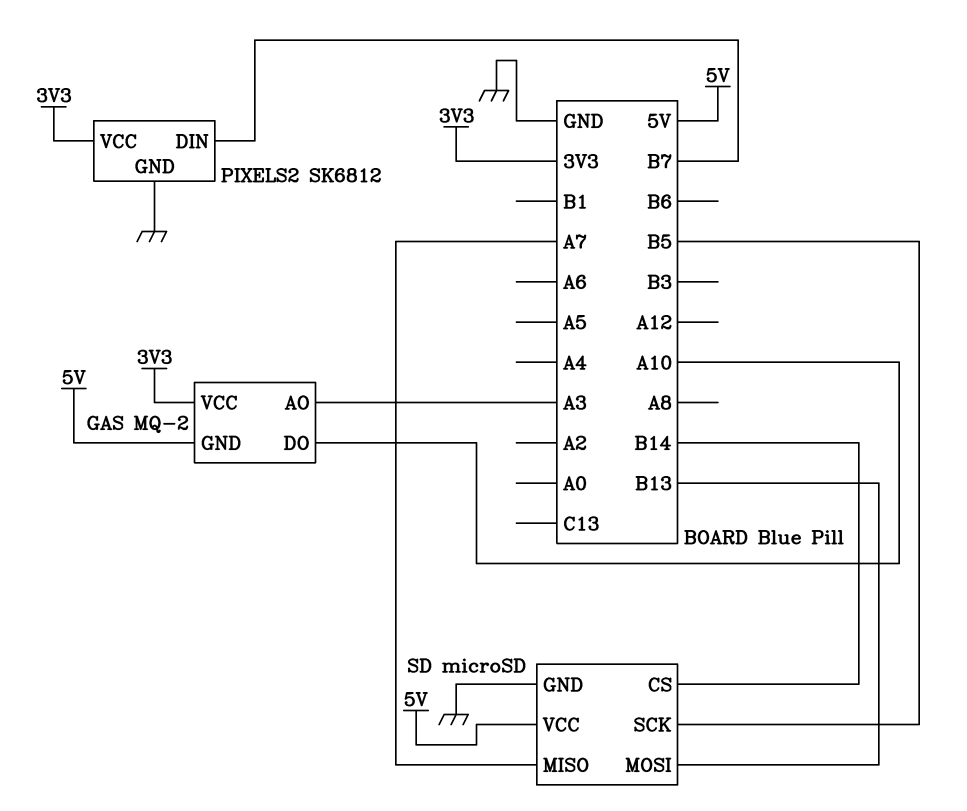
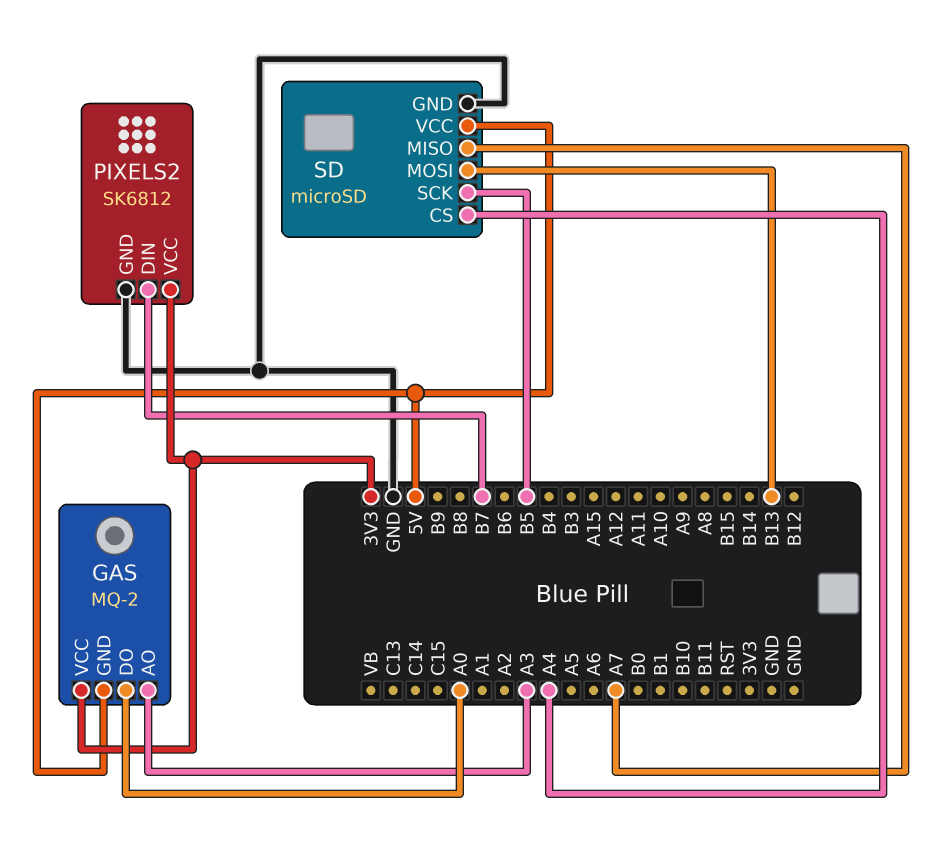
GAS pin DO: A10 -> A0
SD pin CS: B14 -> A4

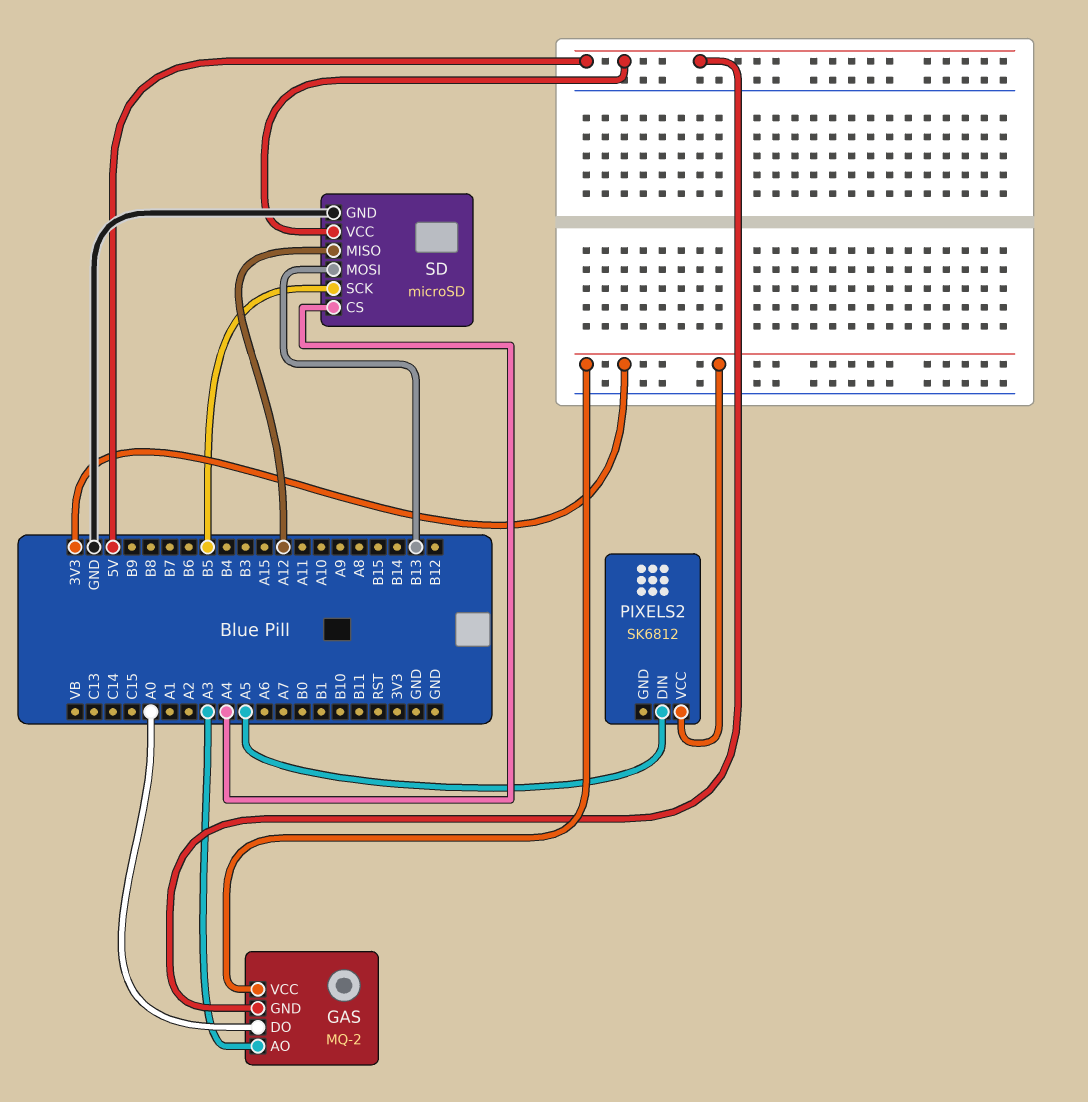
PIXELS2 pin DIN: B7 -> A5
PIXELS2 pin GND: GND -> none
SD pin MISO: A7 -> A12

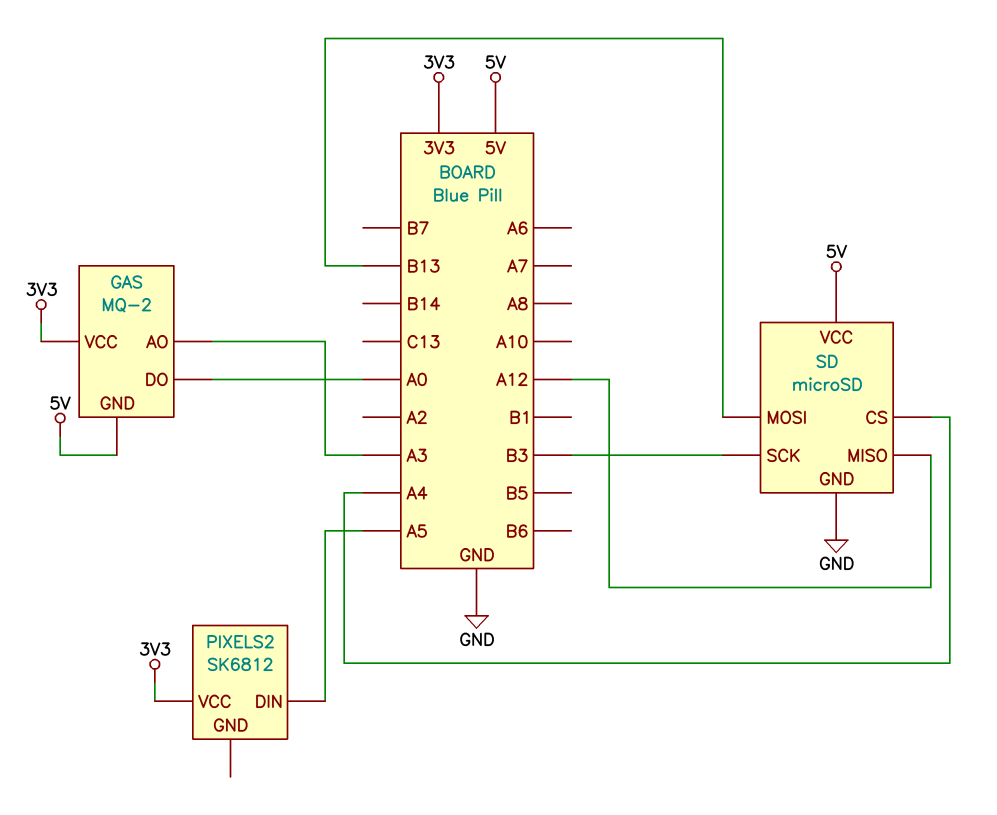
SD pin SCK: B5 -> B3

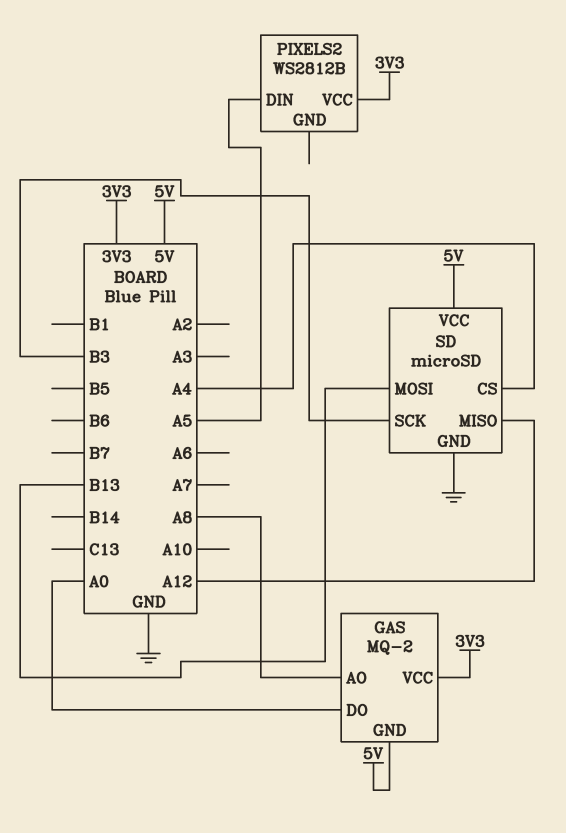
GAS pin AO: A3 -> A8
PIXELS2: SK6812 -> WS2812B

